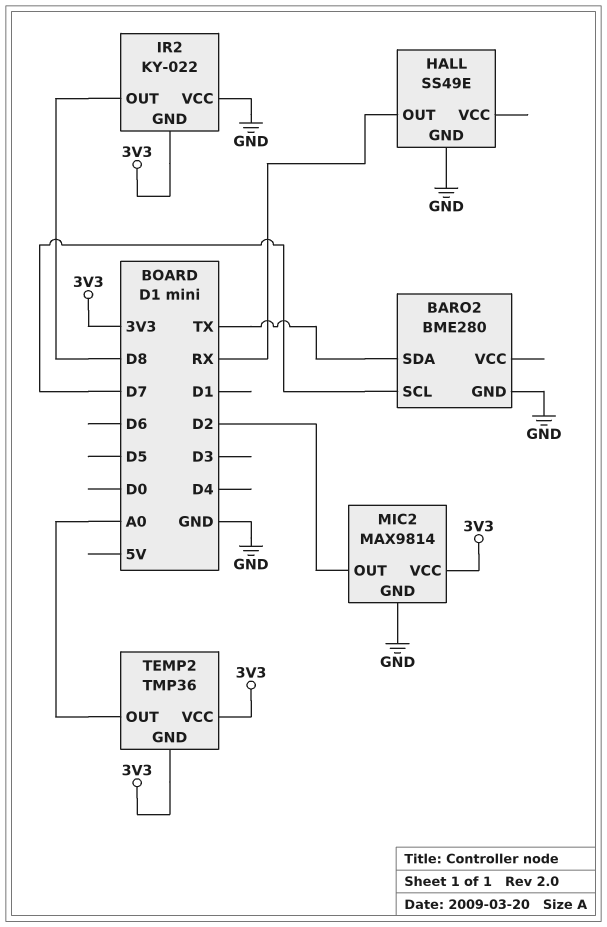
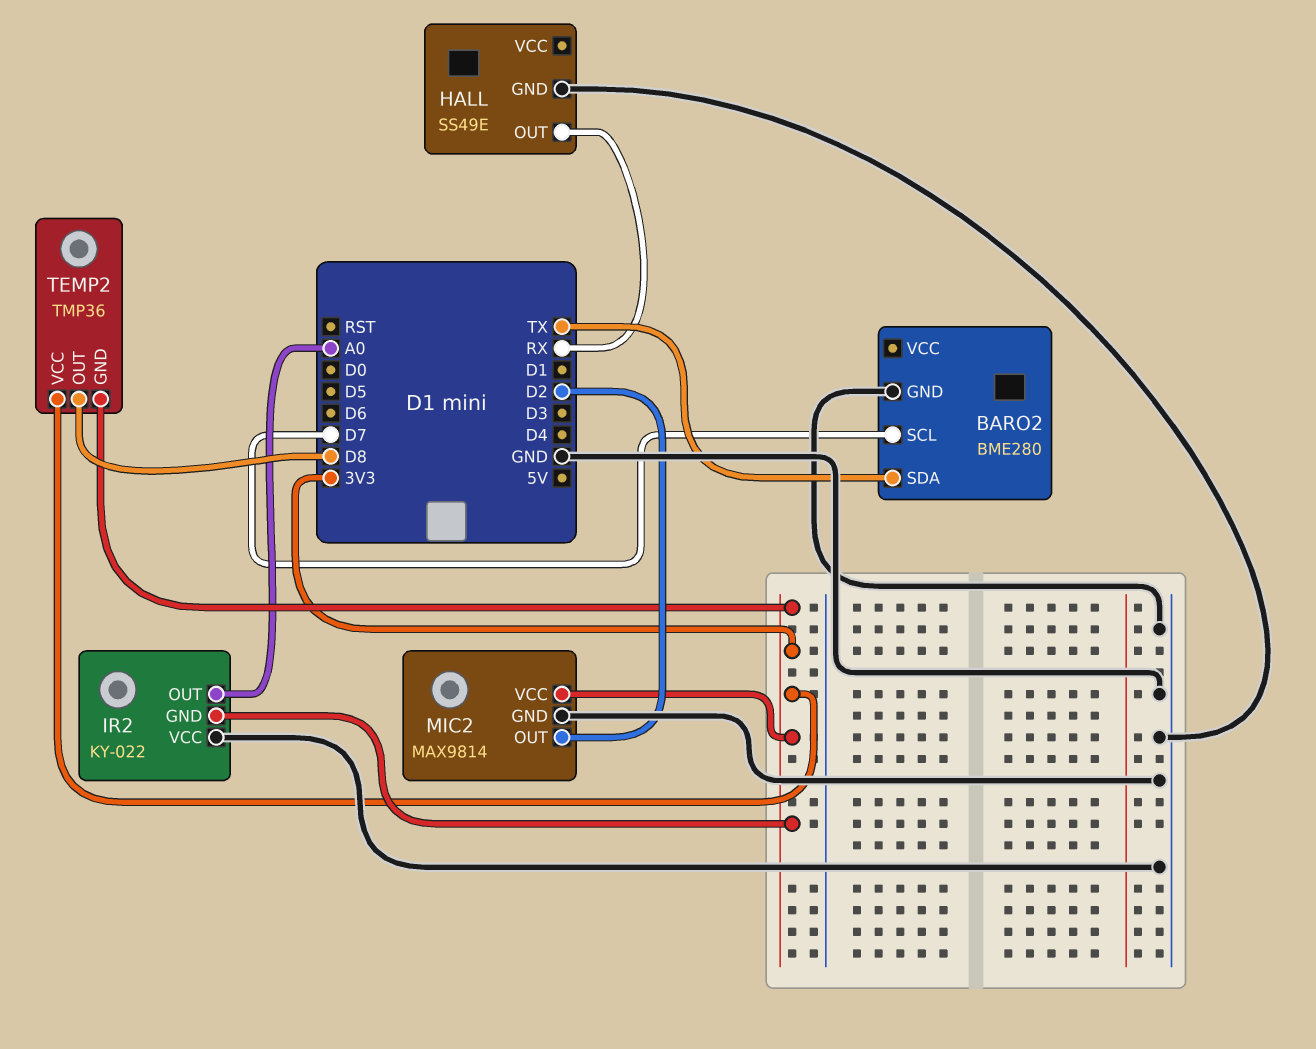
IR2 pin OUT: D8 -> A0
TEMP2 pin OUT: A0 -> D8

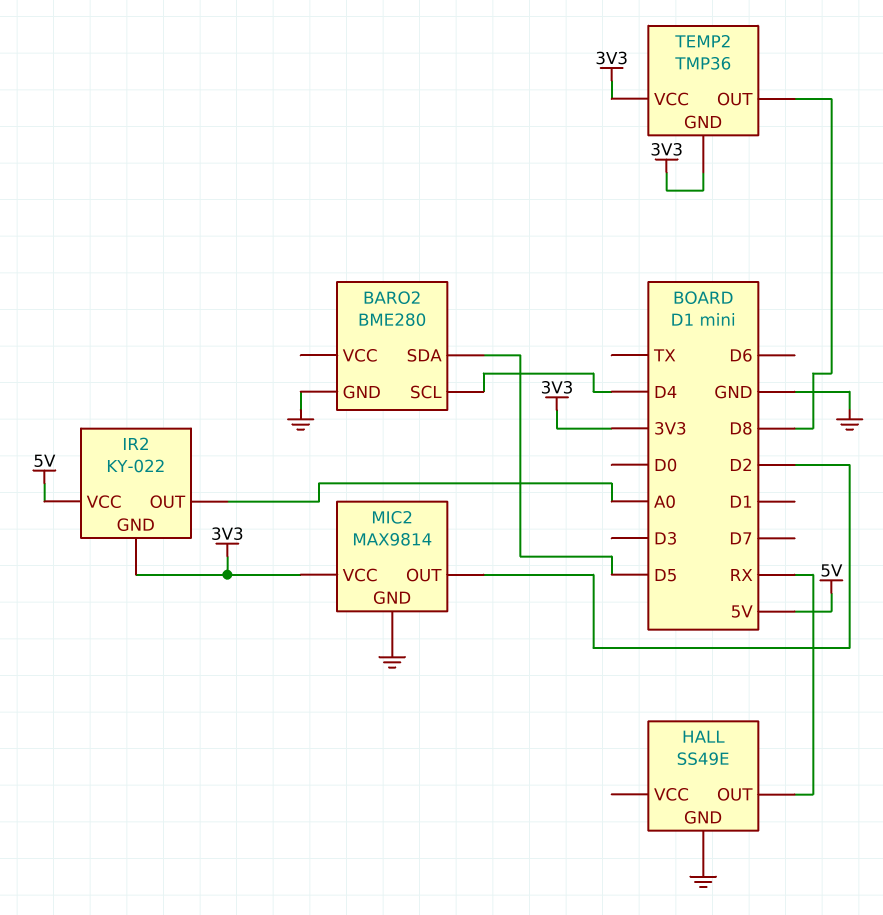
BARO2 pin SCL: D7 -> D4
BARO2 pin SDA: TX -> D5
IR2 pin VCC: GND -> 5V

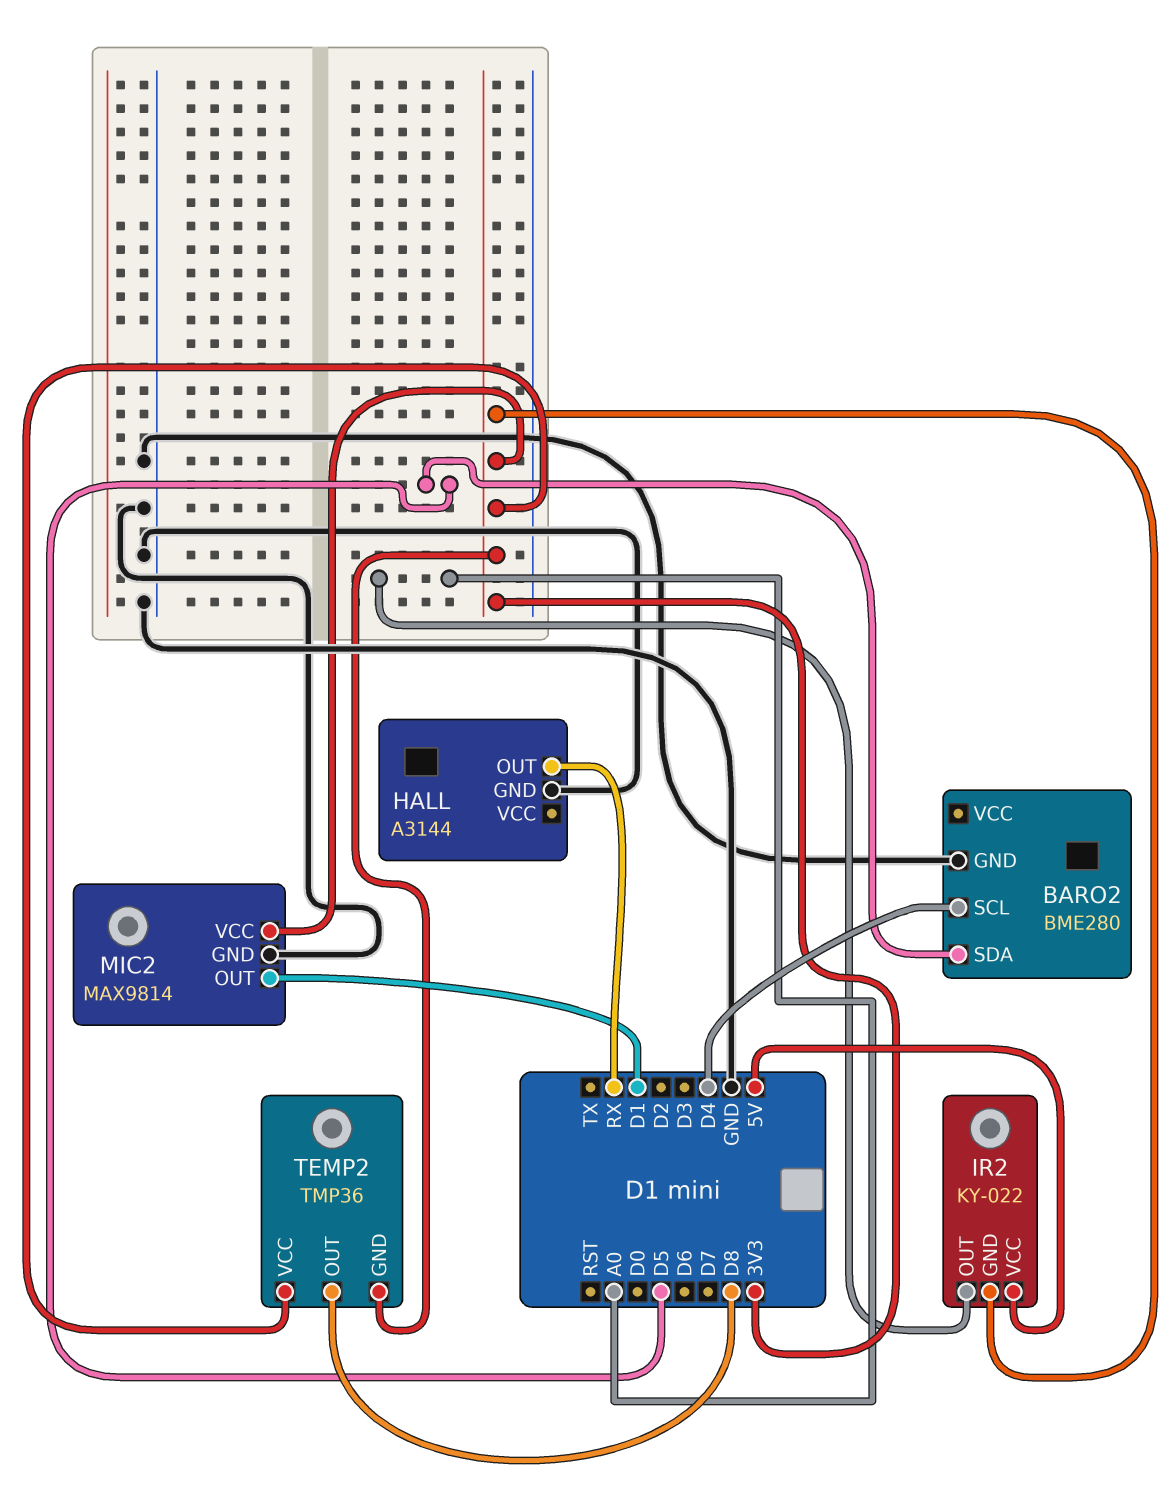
HALL: SS49E -> A3144
MIC2 pin OUT: D2 -> D1

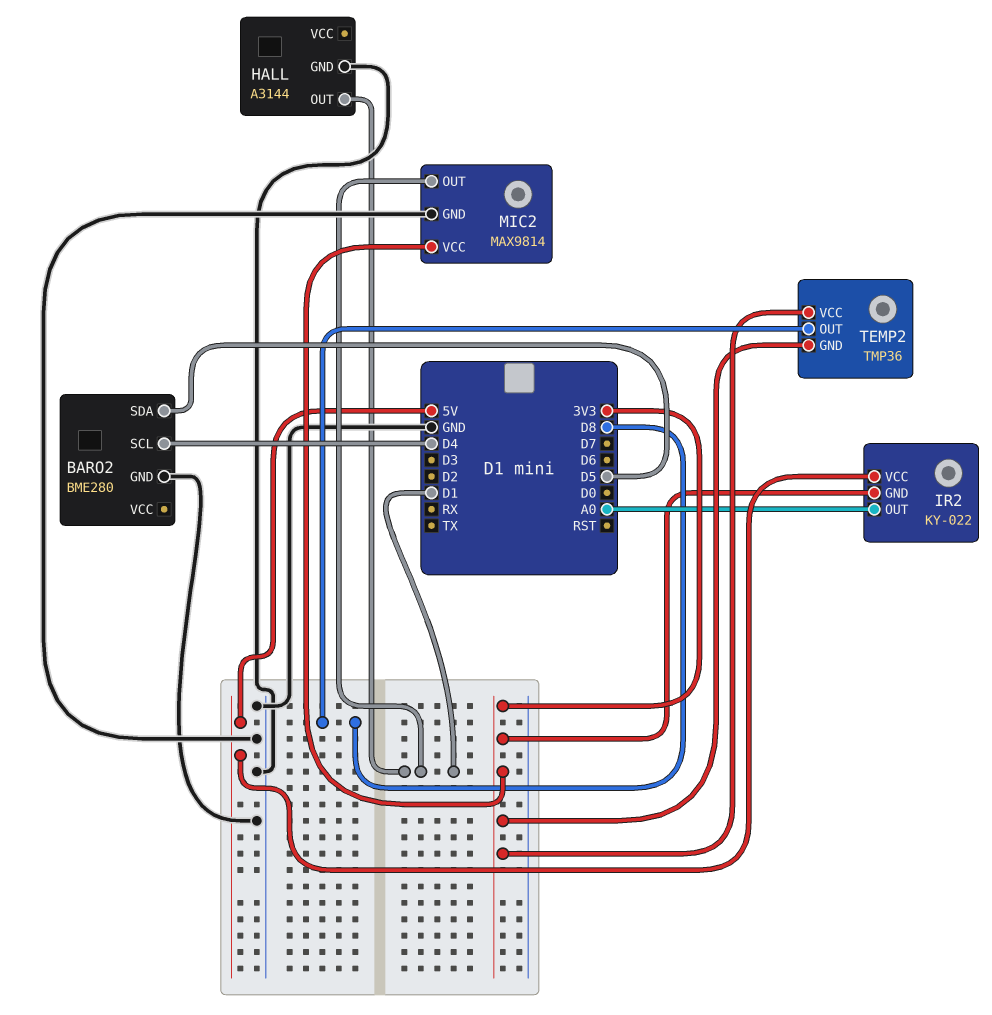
HALL pin OUT: RX -> D1

